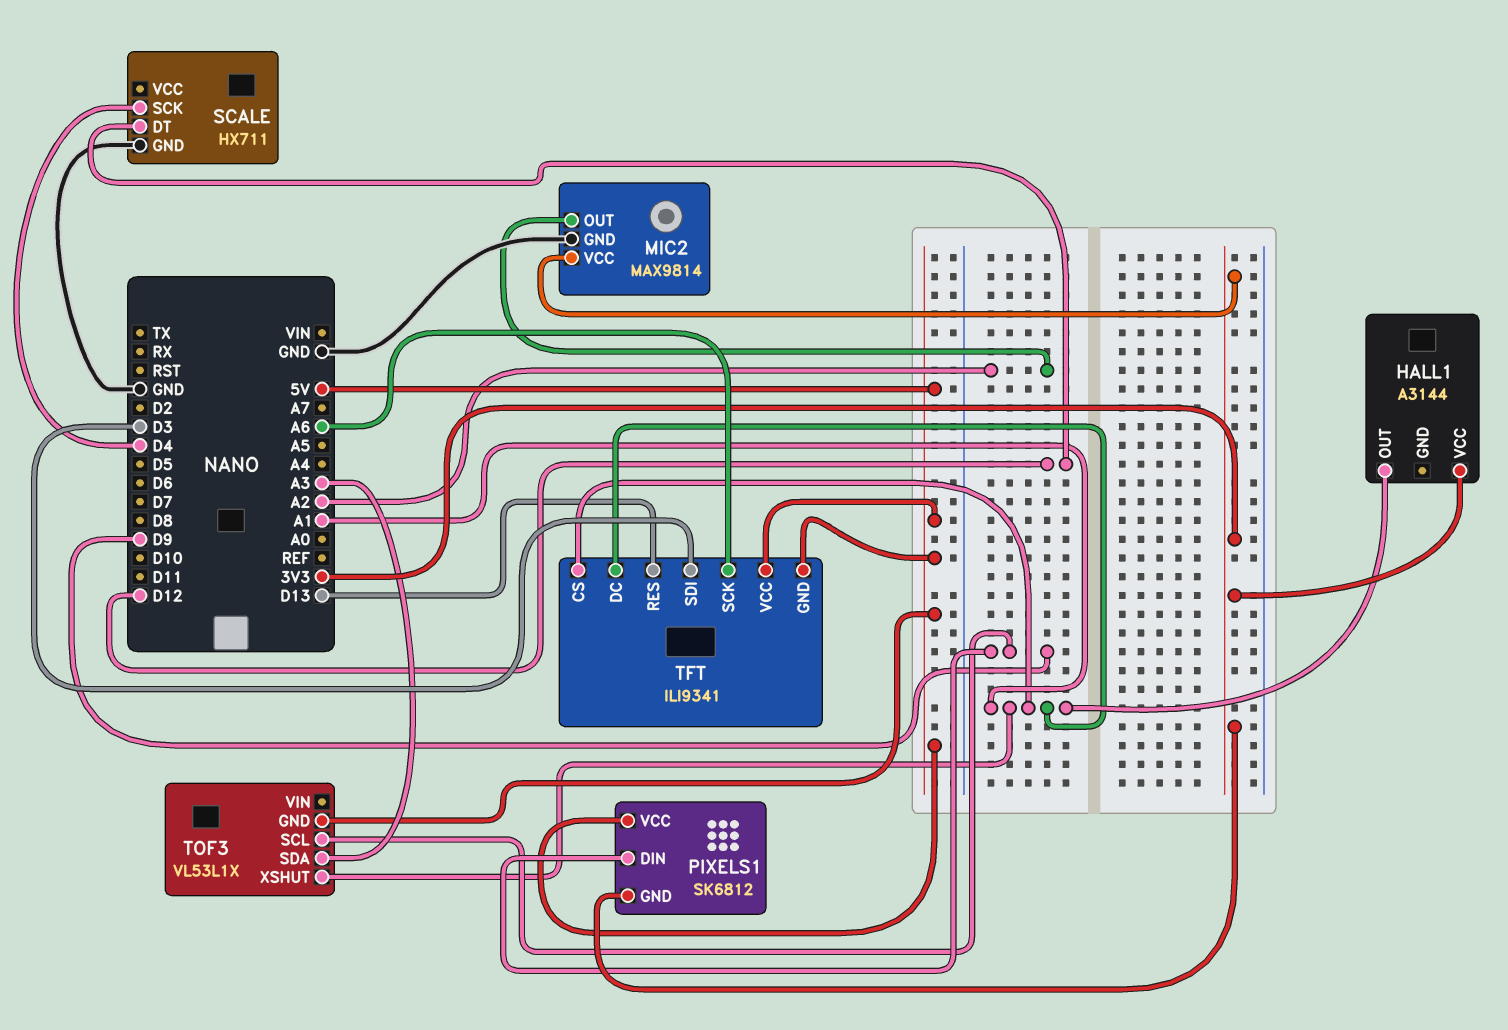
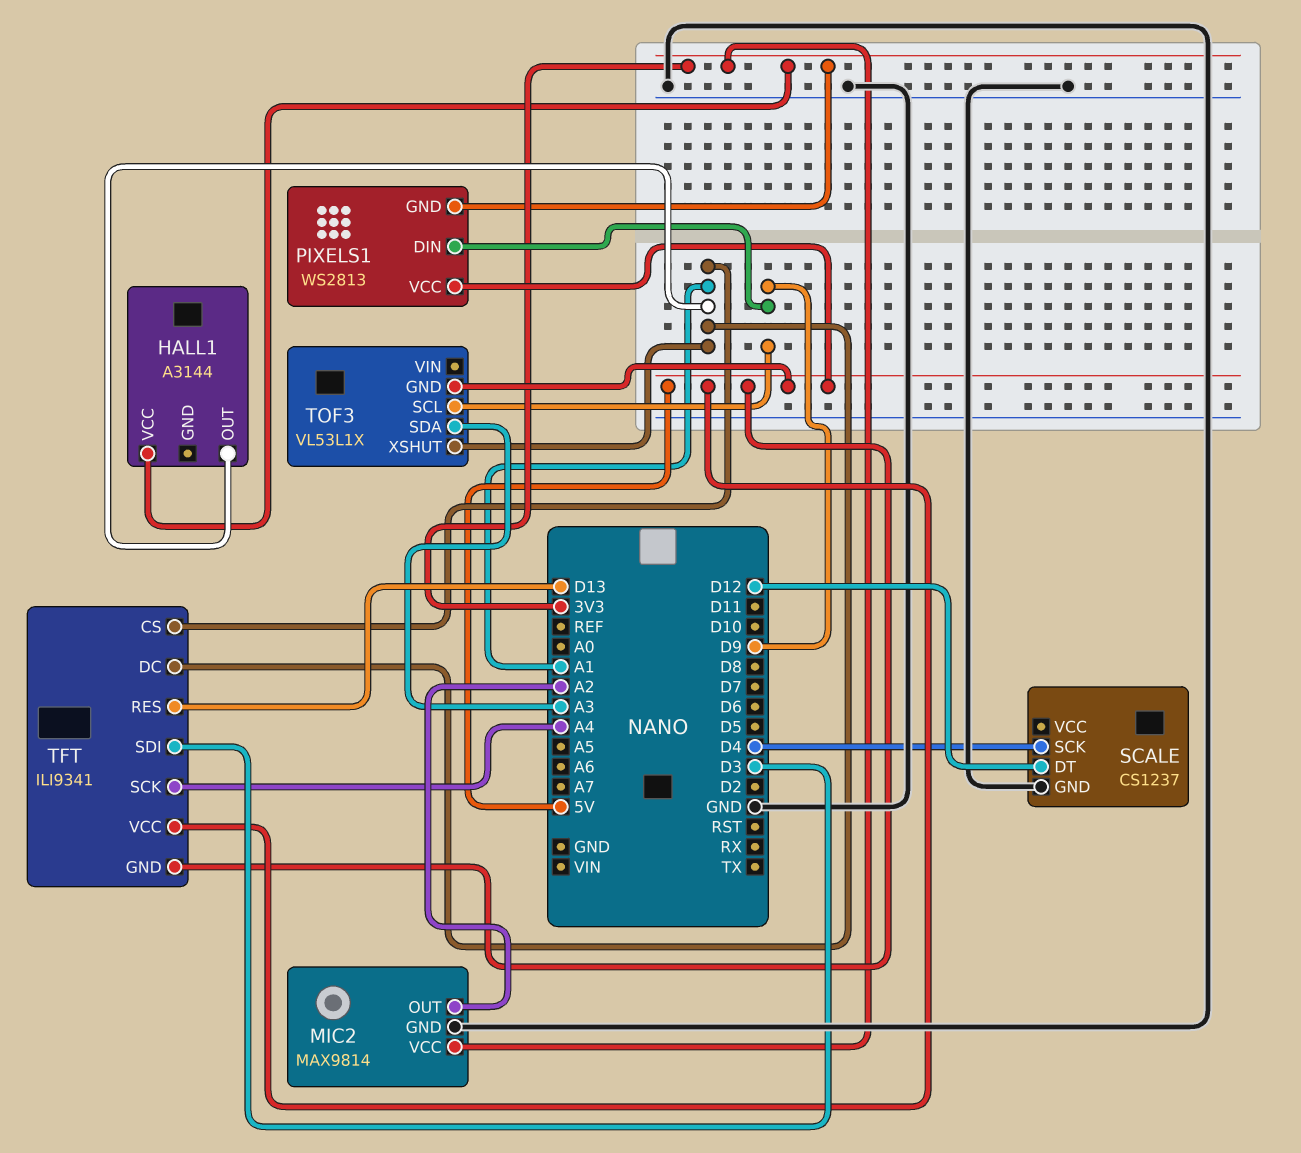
PIXELS1: SK6812 -> WS2813
SCALE: HX711 -> CS1237
TFT pin SCK: A6 -> A4

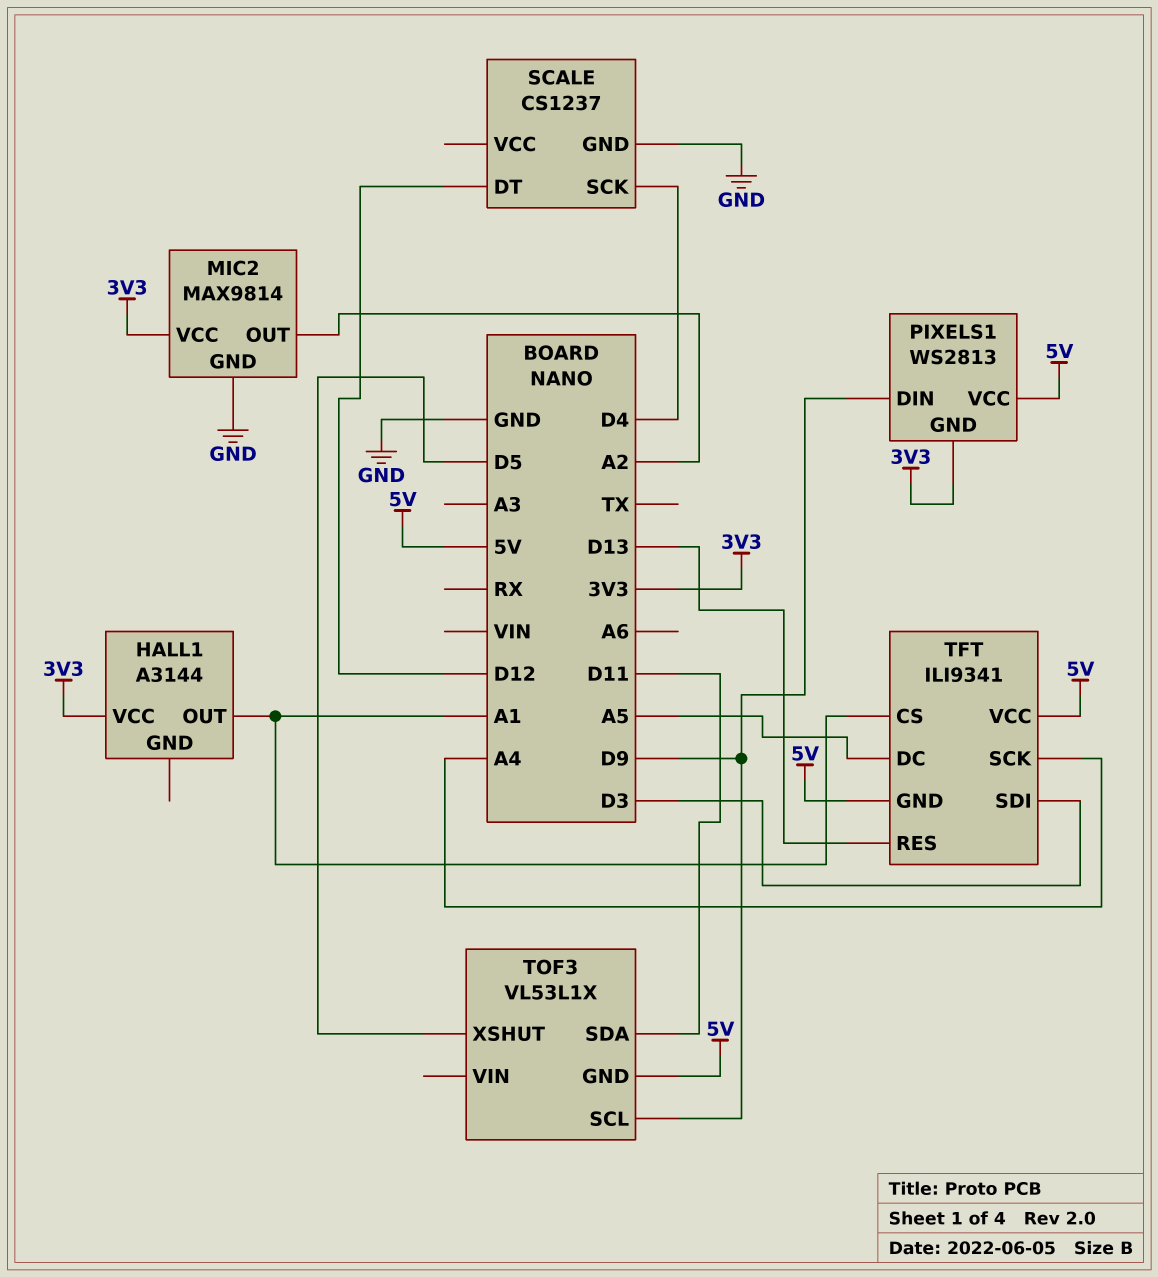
TFT pin DC: A1 -> A5
TOF3 pin SDA: A3 -> D11
TOF3 pin XSHUT: A1 -> D5

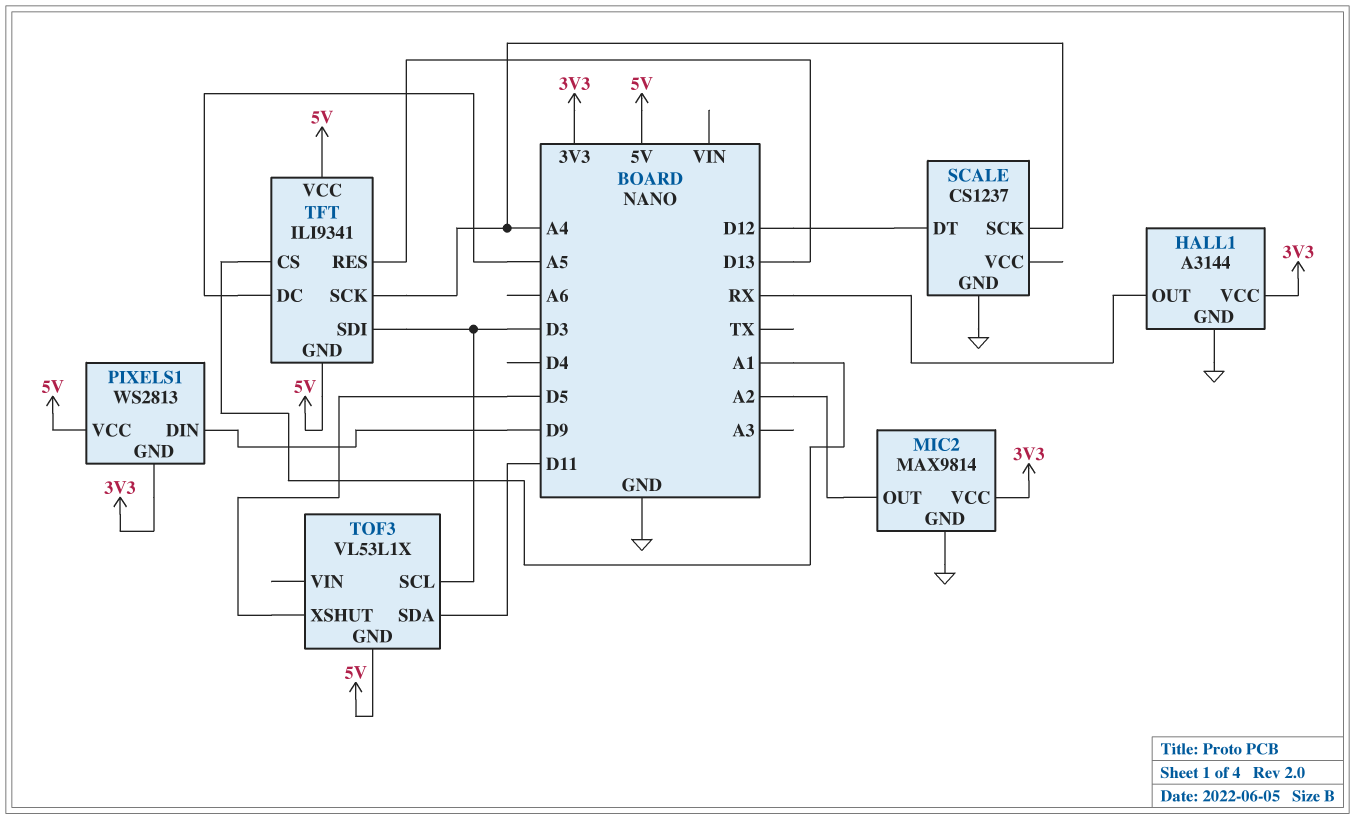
HALL1 pin GND: none -> GND
HALL1 pin OUT: A1 -> RX
SCALE pin SCK: D4 -> A4
TOF3 pin SCL: D9 -> D3

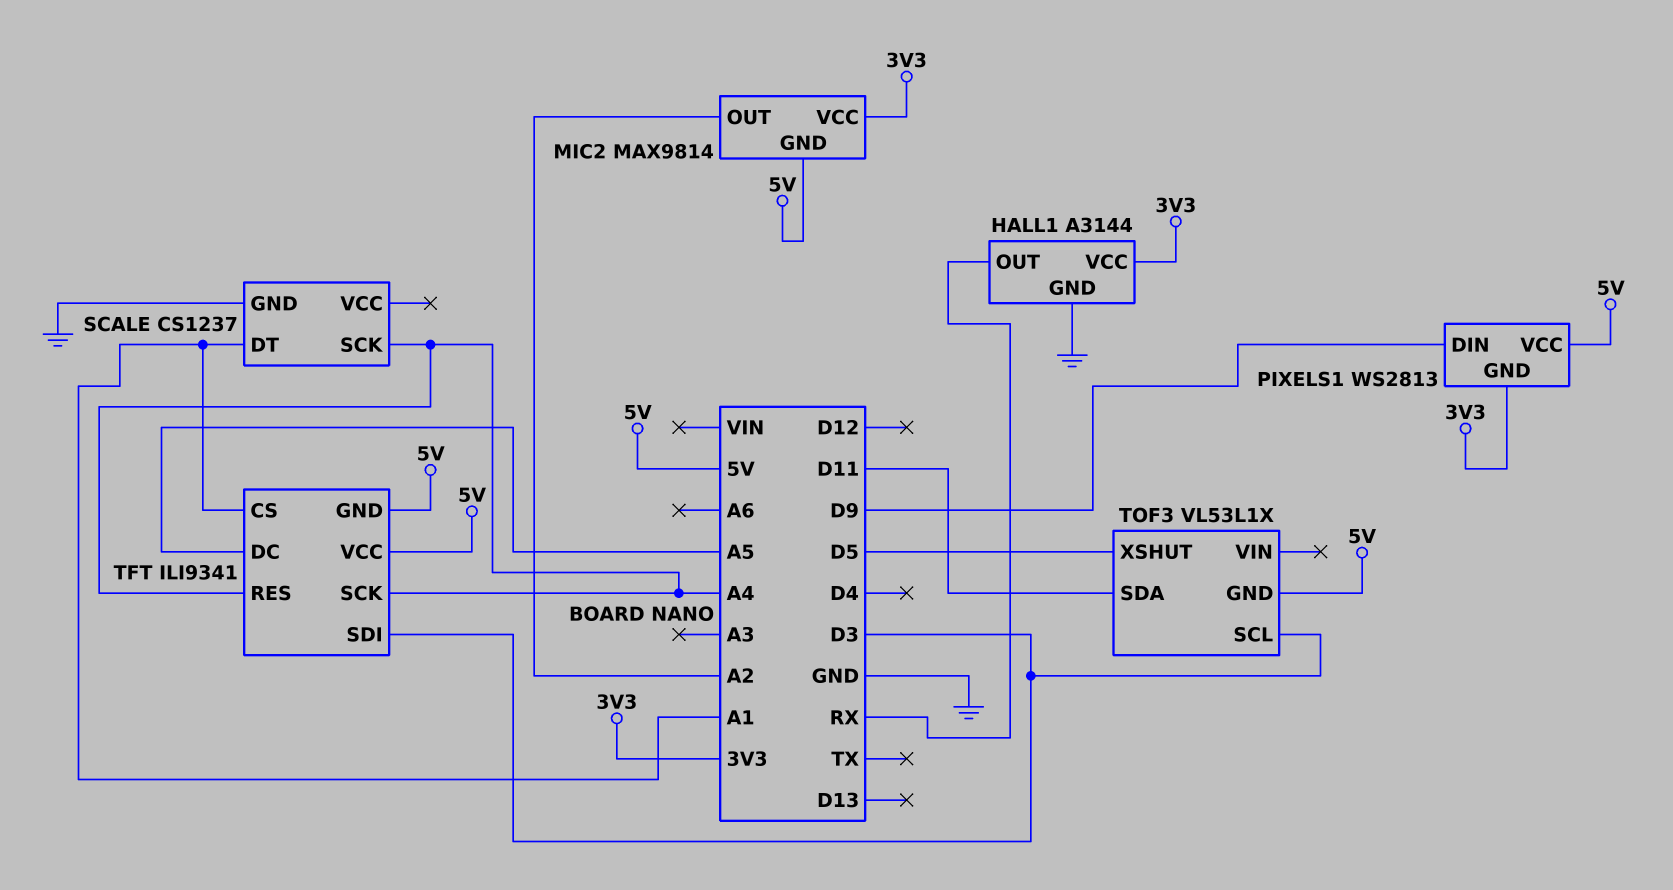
MIC2 pin GND: GND -> 5V
SCALE pin DT: D12 -> A1
TFT pin RES: D13 -> A4

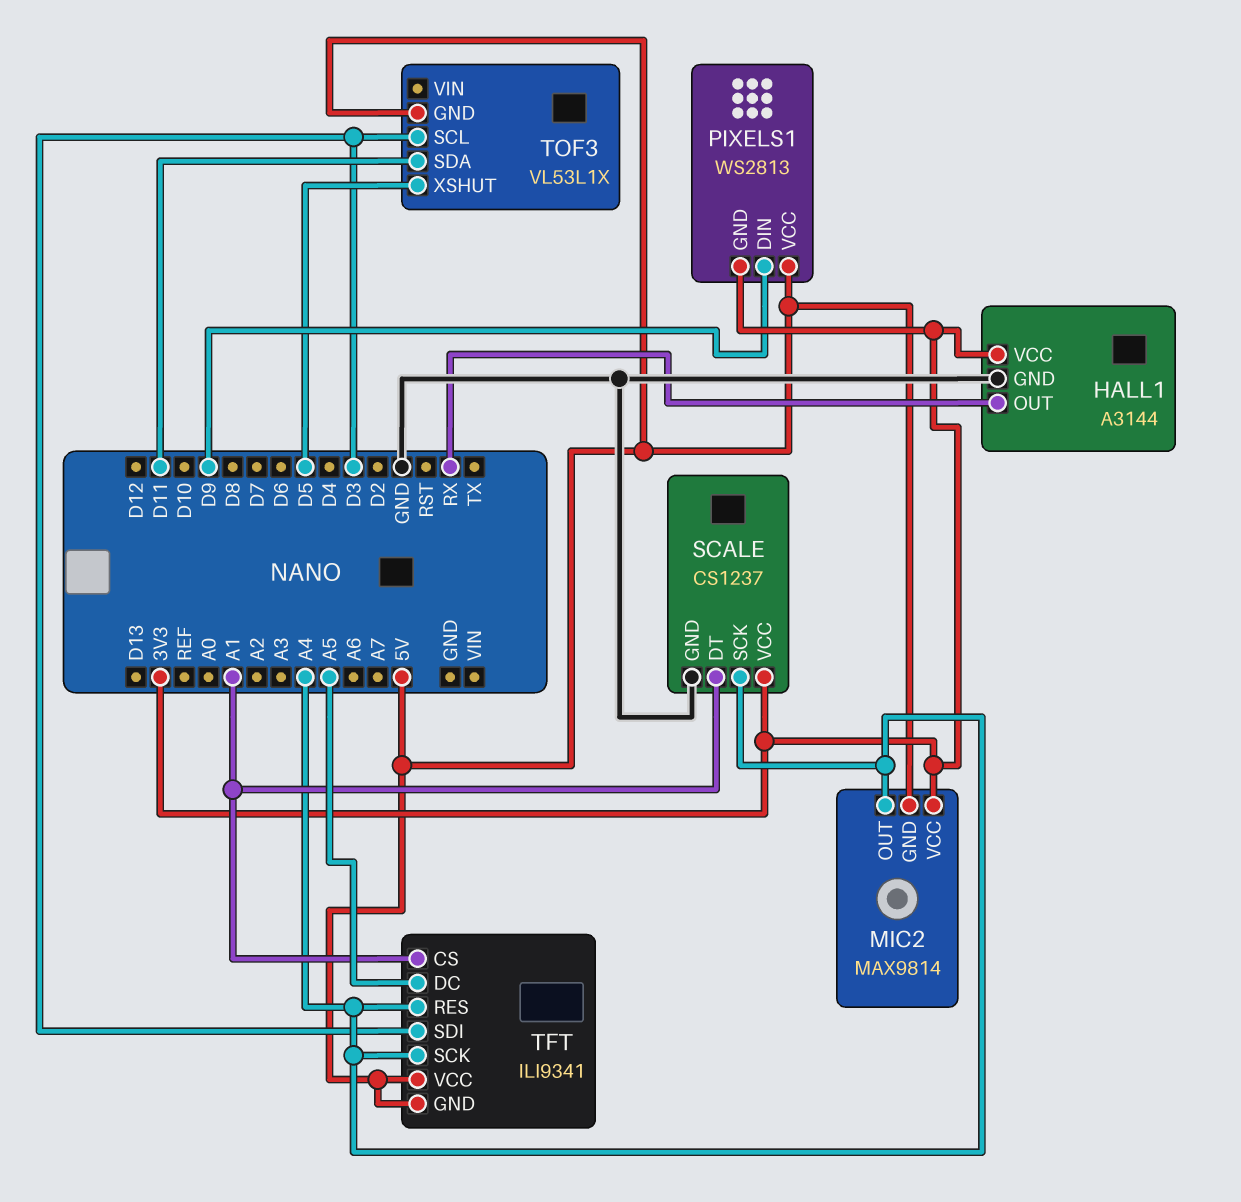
MIC2 pin OUT: A2 -> A4
SCALE pin VCC: none -> 3V3

